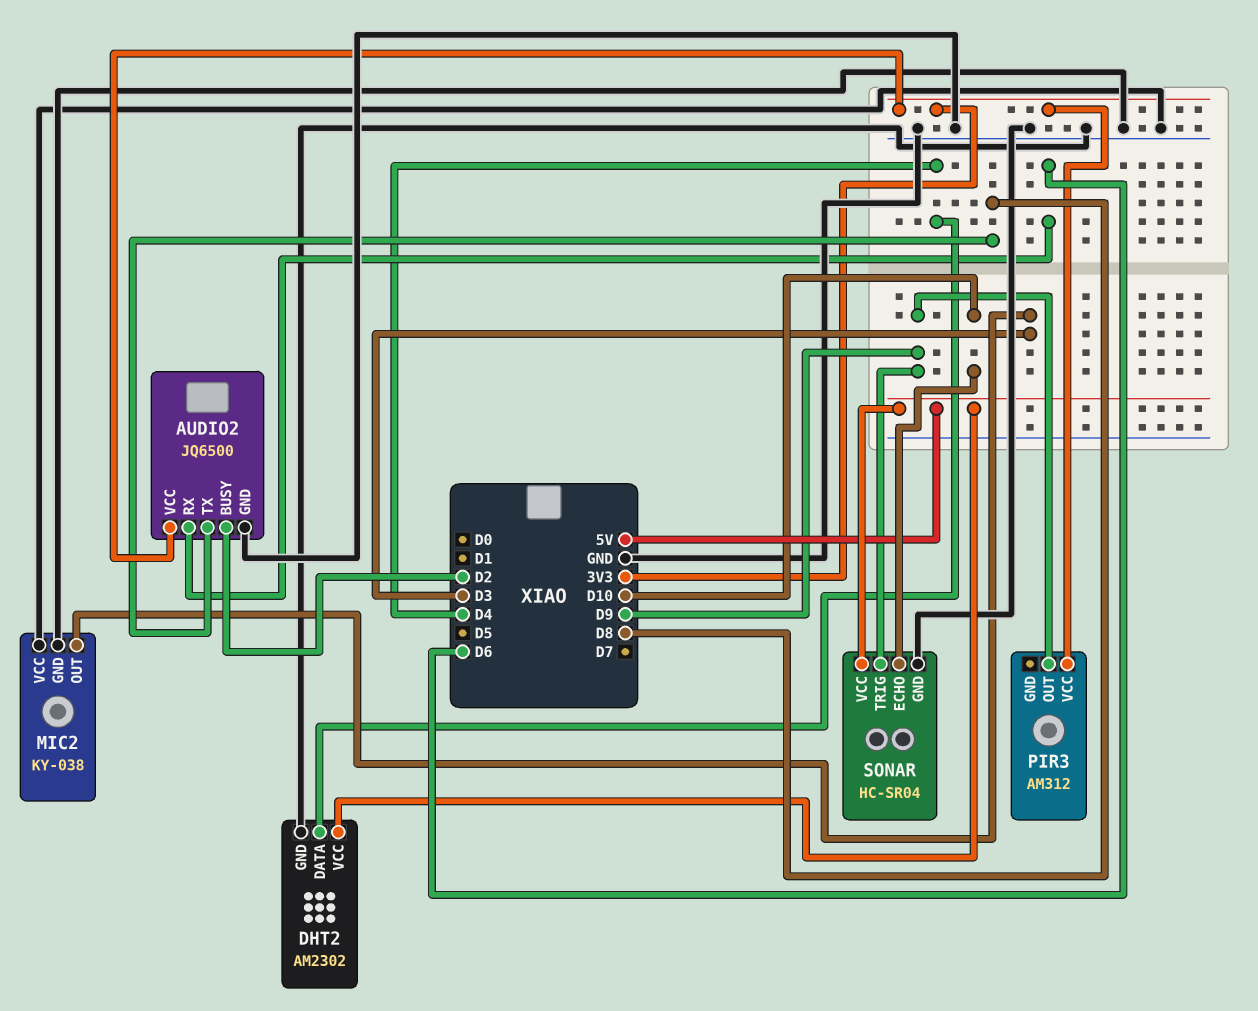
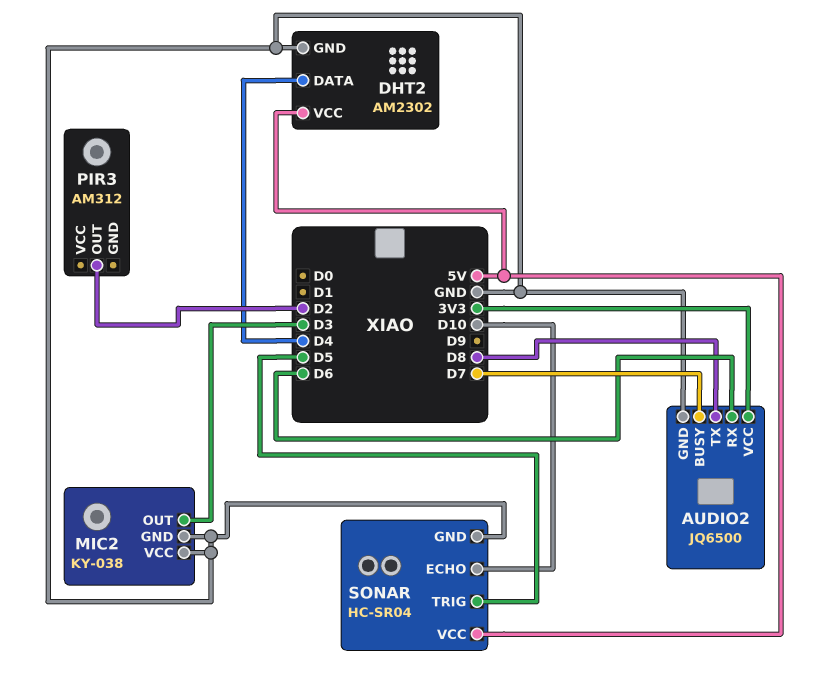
AUDIO2 pin BUSY: D2 -> D7
PIR3 pin OUT: D9 -> D2
PIR3 pin VCC: 3V3 -> none
SONAR pin TRIG: D9 -> D5

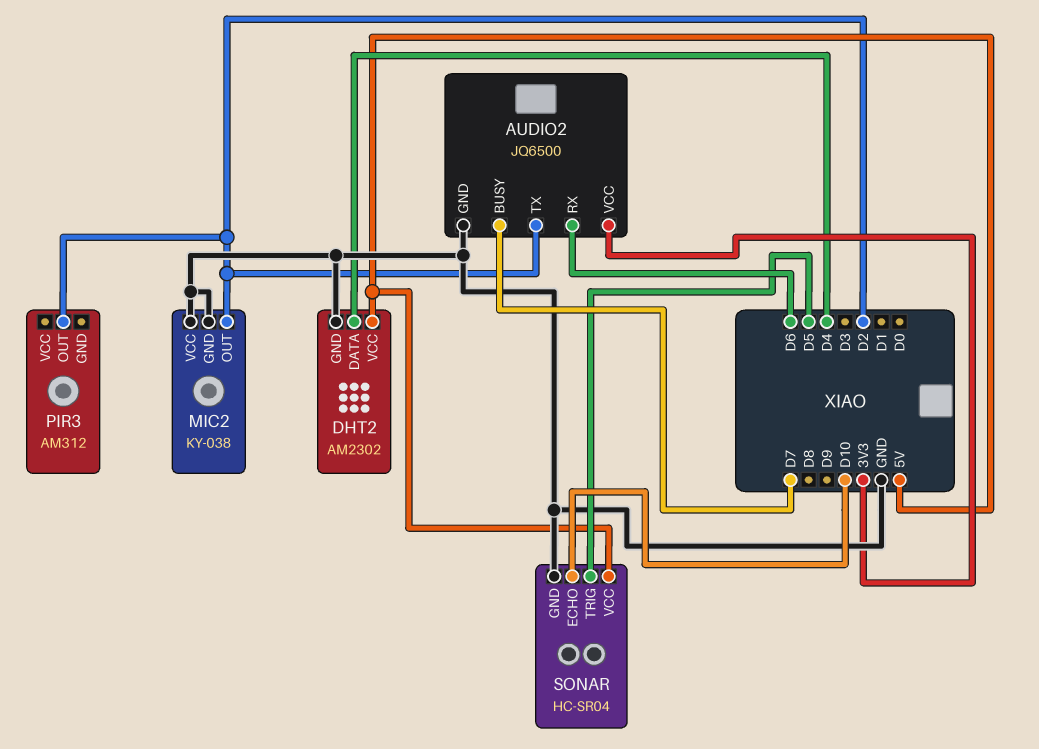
AUDIO2 pin TX: D8 -> D2
MIC2 pin OUT: D3 -> D2

